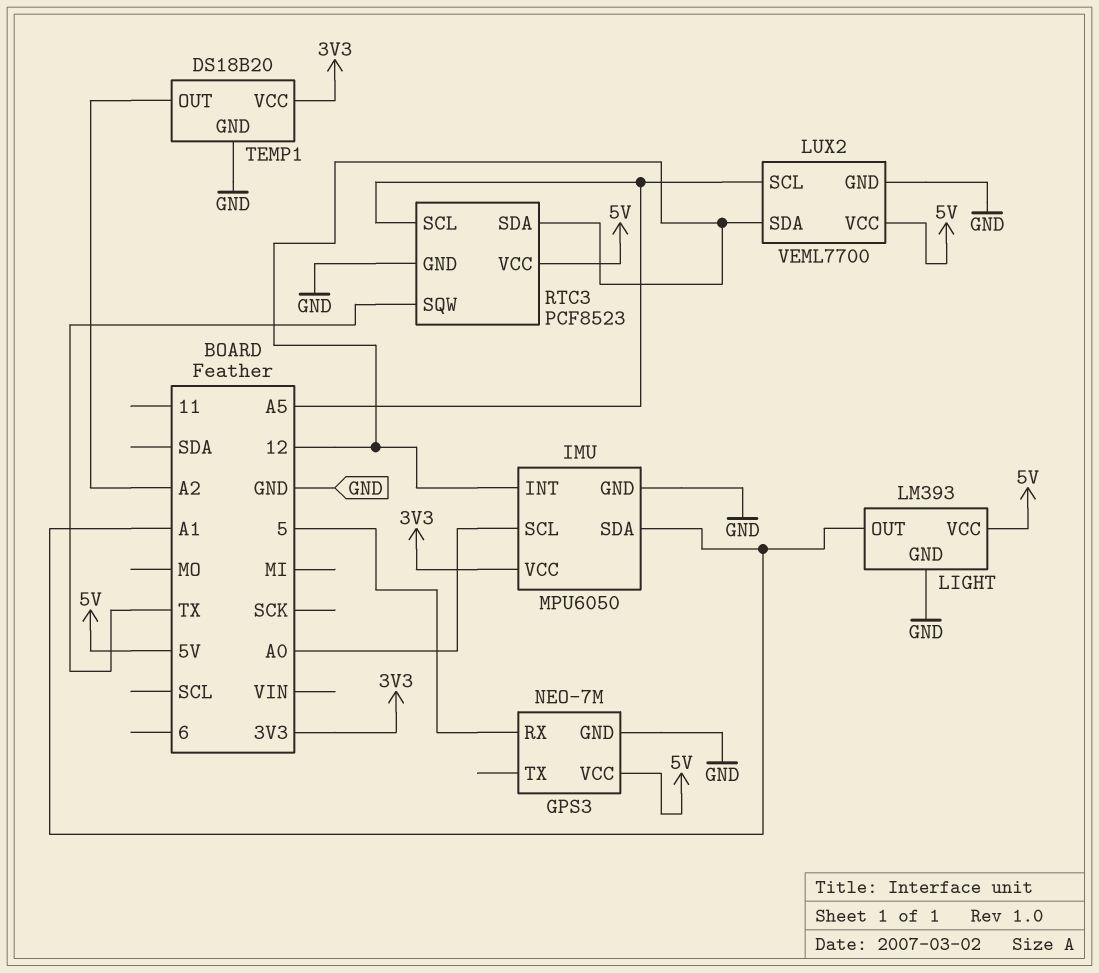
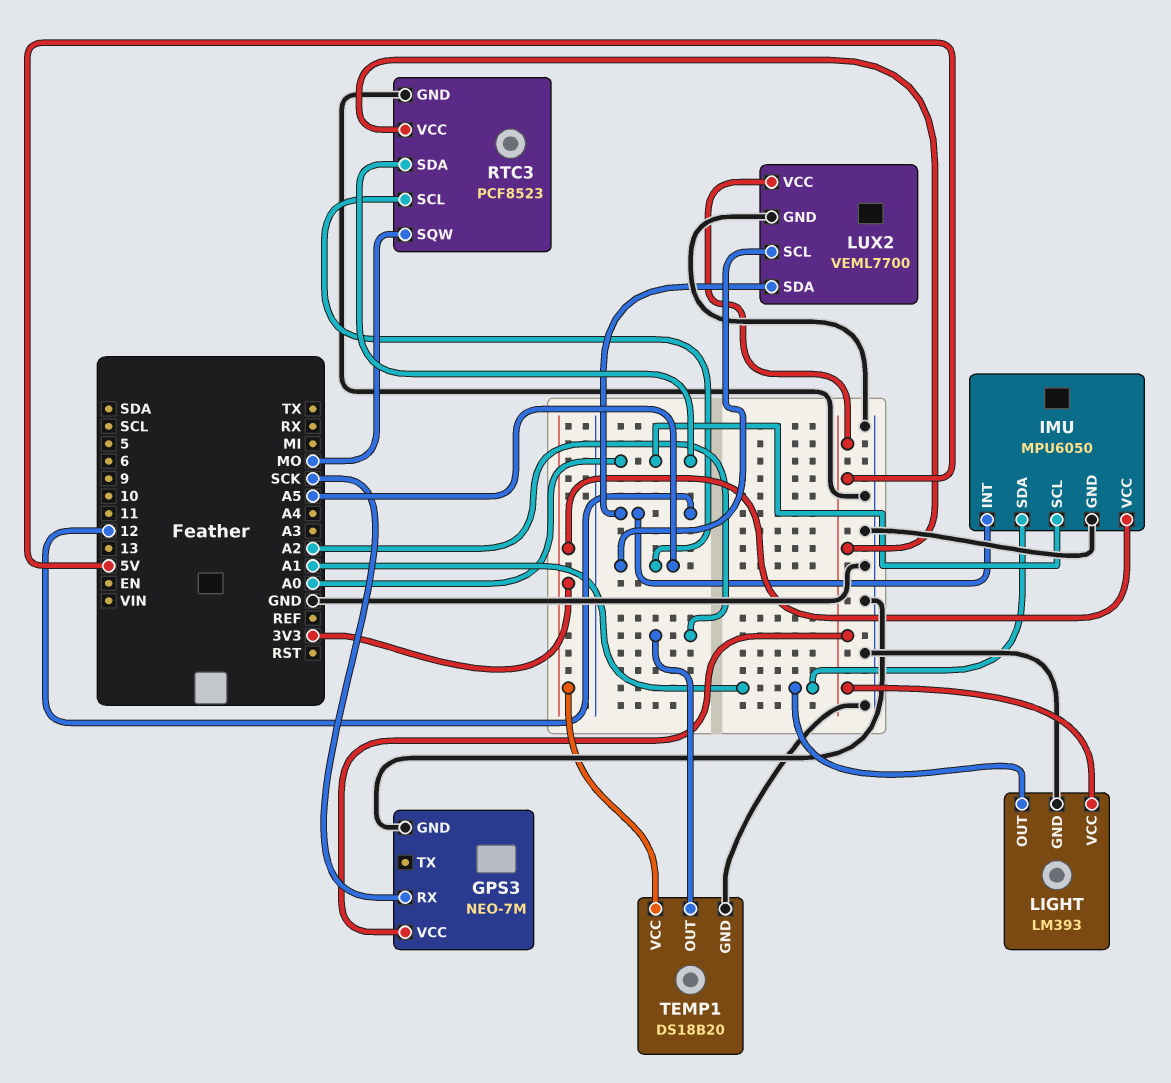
GPS3 pin RX: 5 -> SCK
RTC3 pin SDA: 12 -> A0
RTC3 pin SQW: TX -> MO

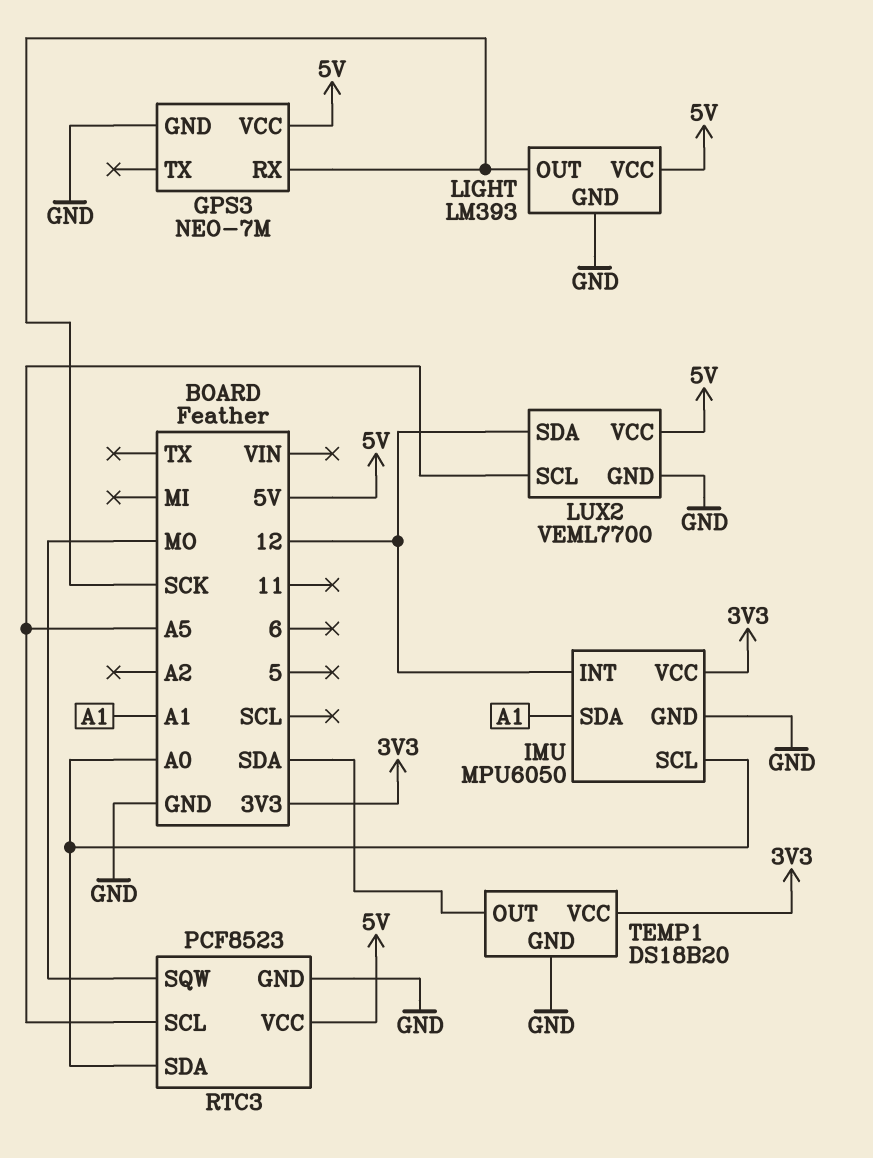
LIGHT pin OUT: A1 -> SCK
TEMP1 pin OUT: A2 -> SDA

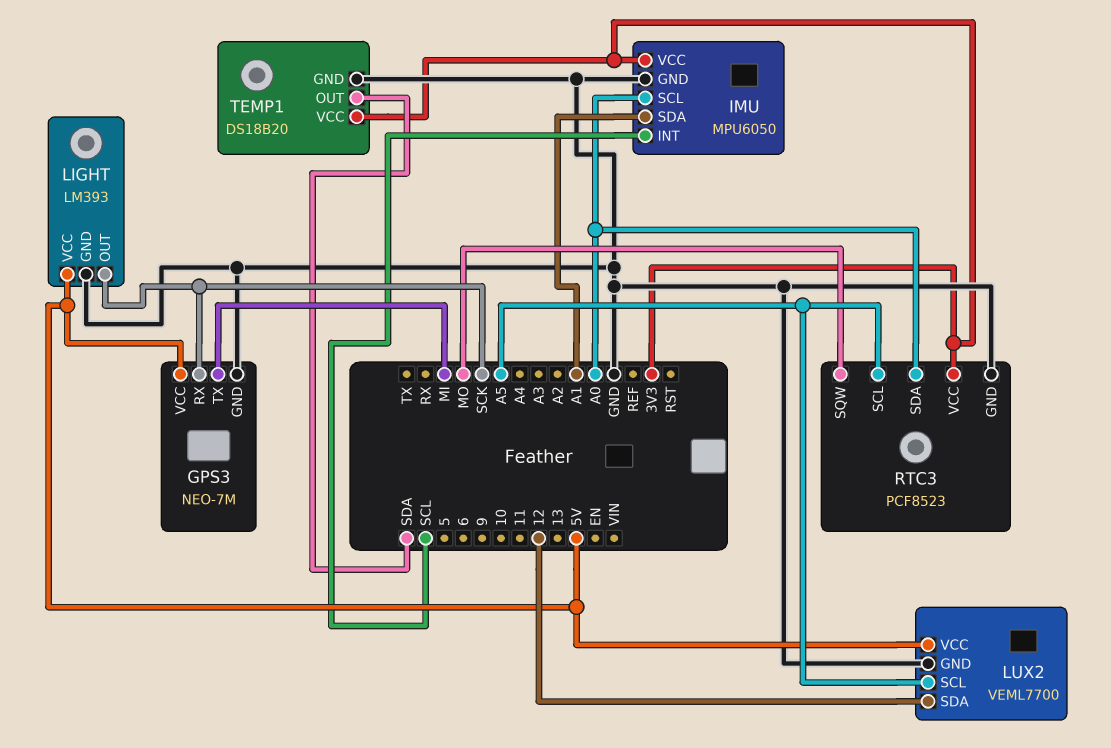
GPS3 pin TX: none -> MI
IMU pin INT: 12 -> SCL
RTC3 pin VCC: 5V -> 3V3

